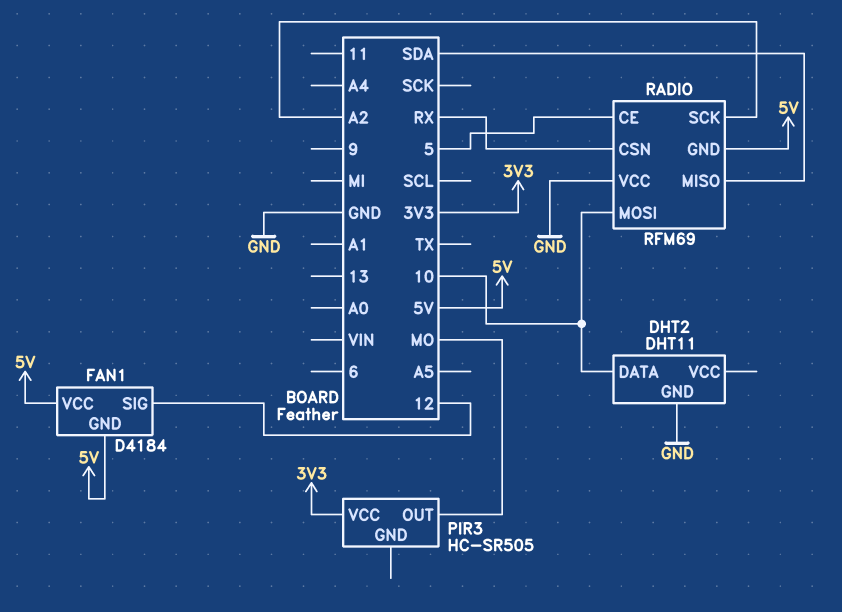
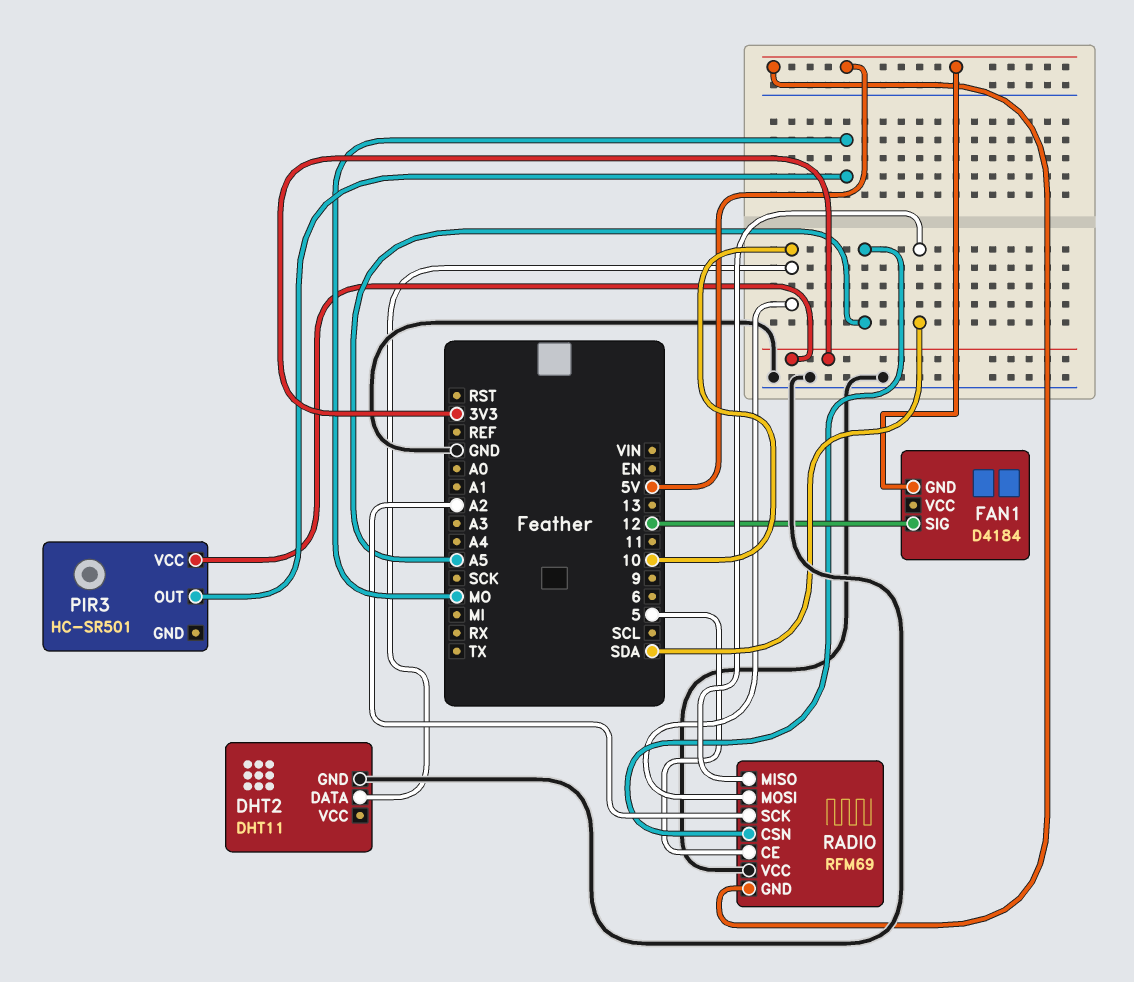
FAN1 pin VCC: 5V -> none
PIR3: HC-SR505 -> HC-SR501
RADIO pin CSN: RX -> A5

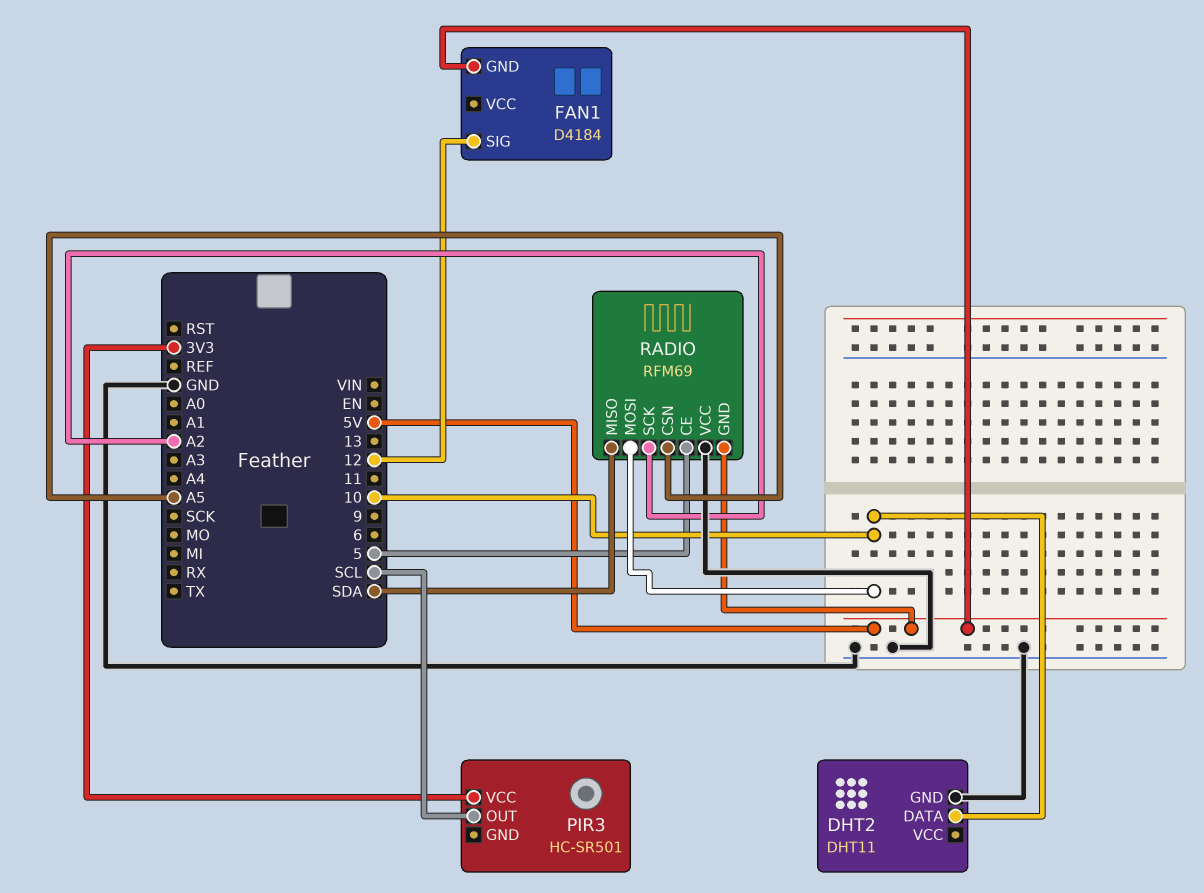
PIR3 pin OUT: MO -> SCL

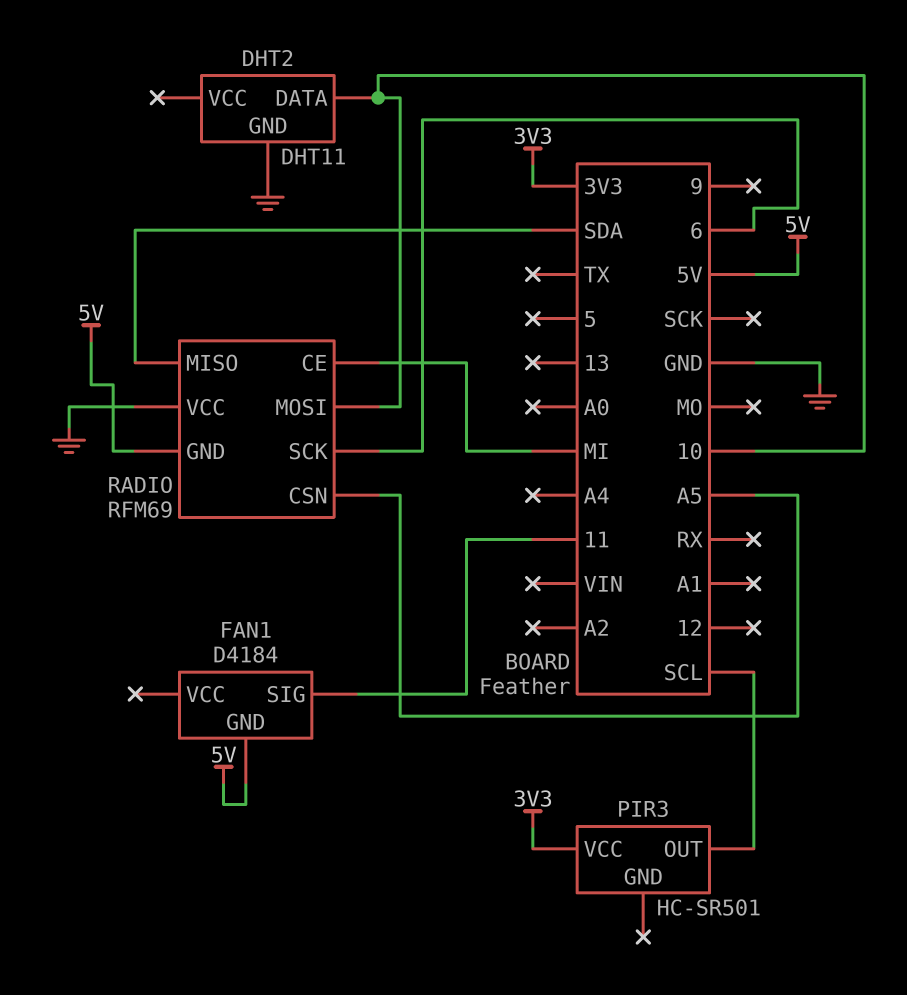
FAN1 pin SIG: 12 -> 11
RADIO pin CE: 5 -> MI
RADIO pin SCK: A2 -> 6

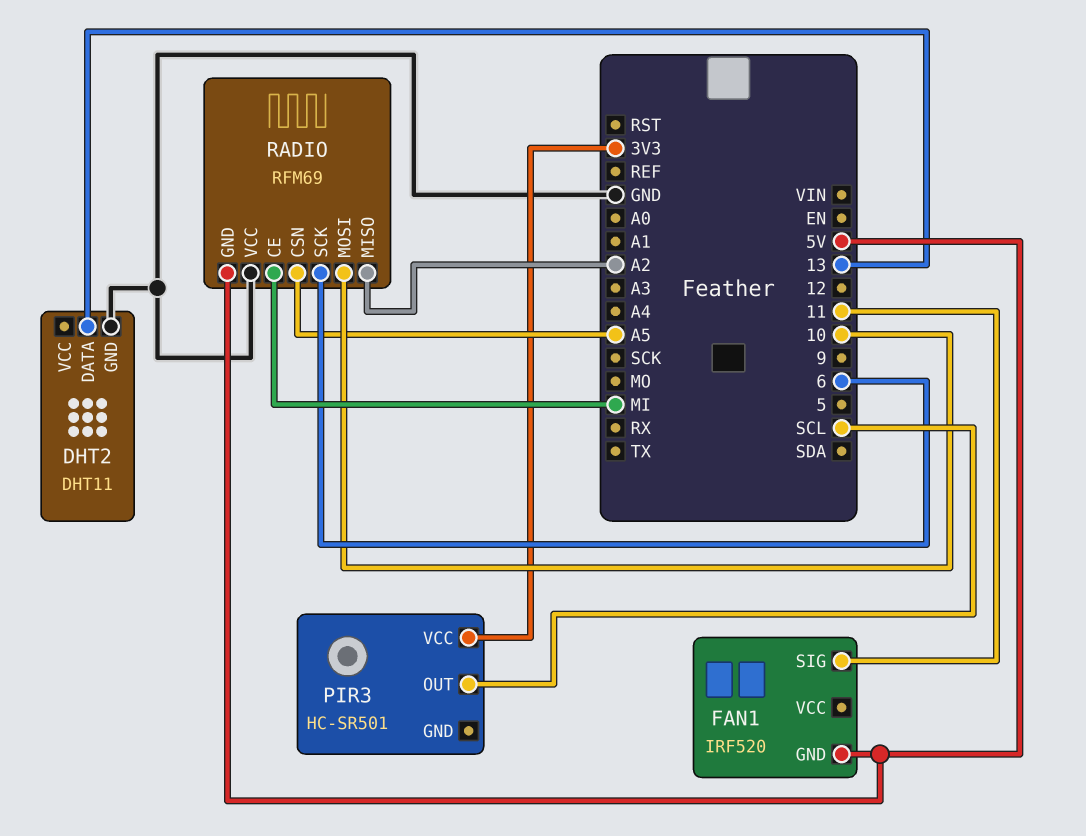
DHT2 pin DATA: 10 -> 13
FAN1: D4184 -> IRF520
RADIO pin MISO: SDA -> A2

